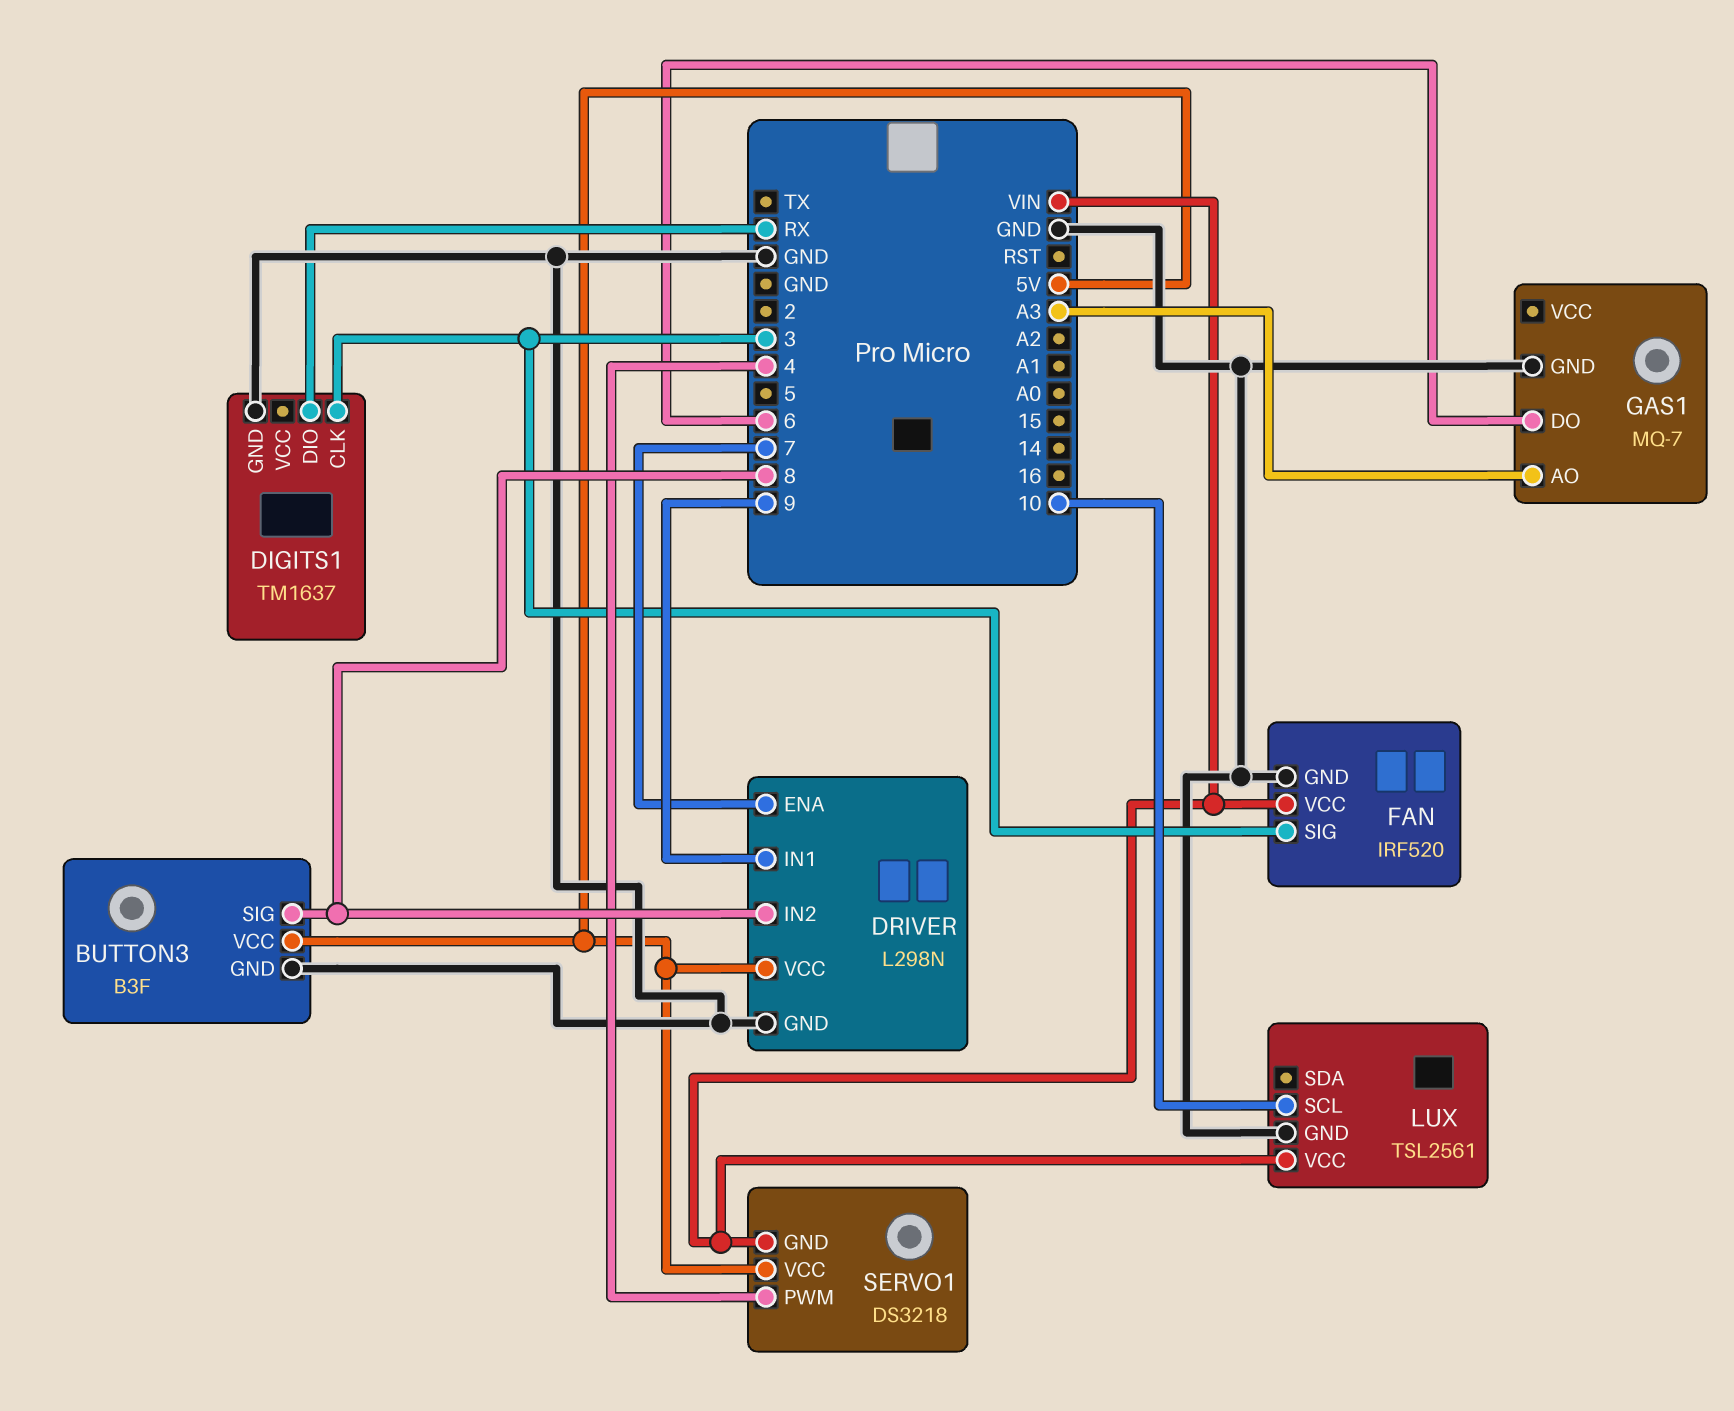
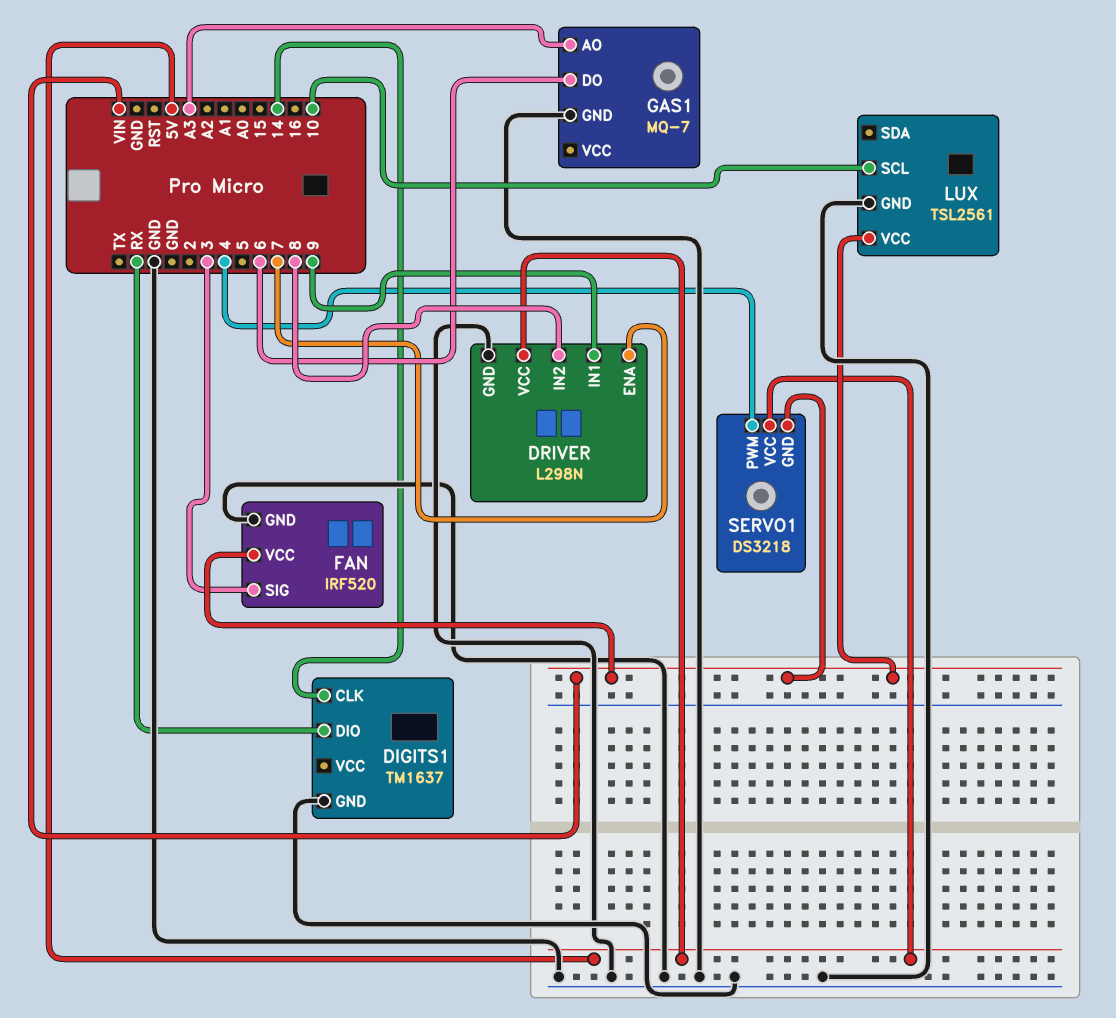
BUTTON3: B3F -> none
BUTTON3 pin GND: GND -> none
BUTTON3 pin SIG: 8 -> none
BUTTON3 pin VCC: 5V -> none
DIGITS1 pin CLK: 3 -> 14

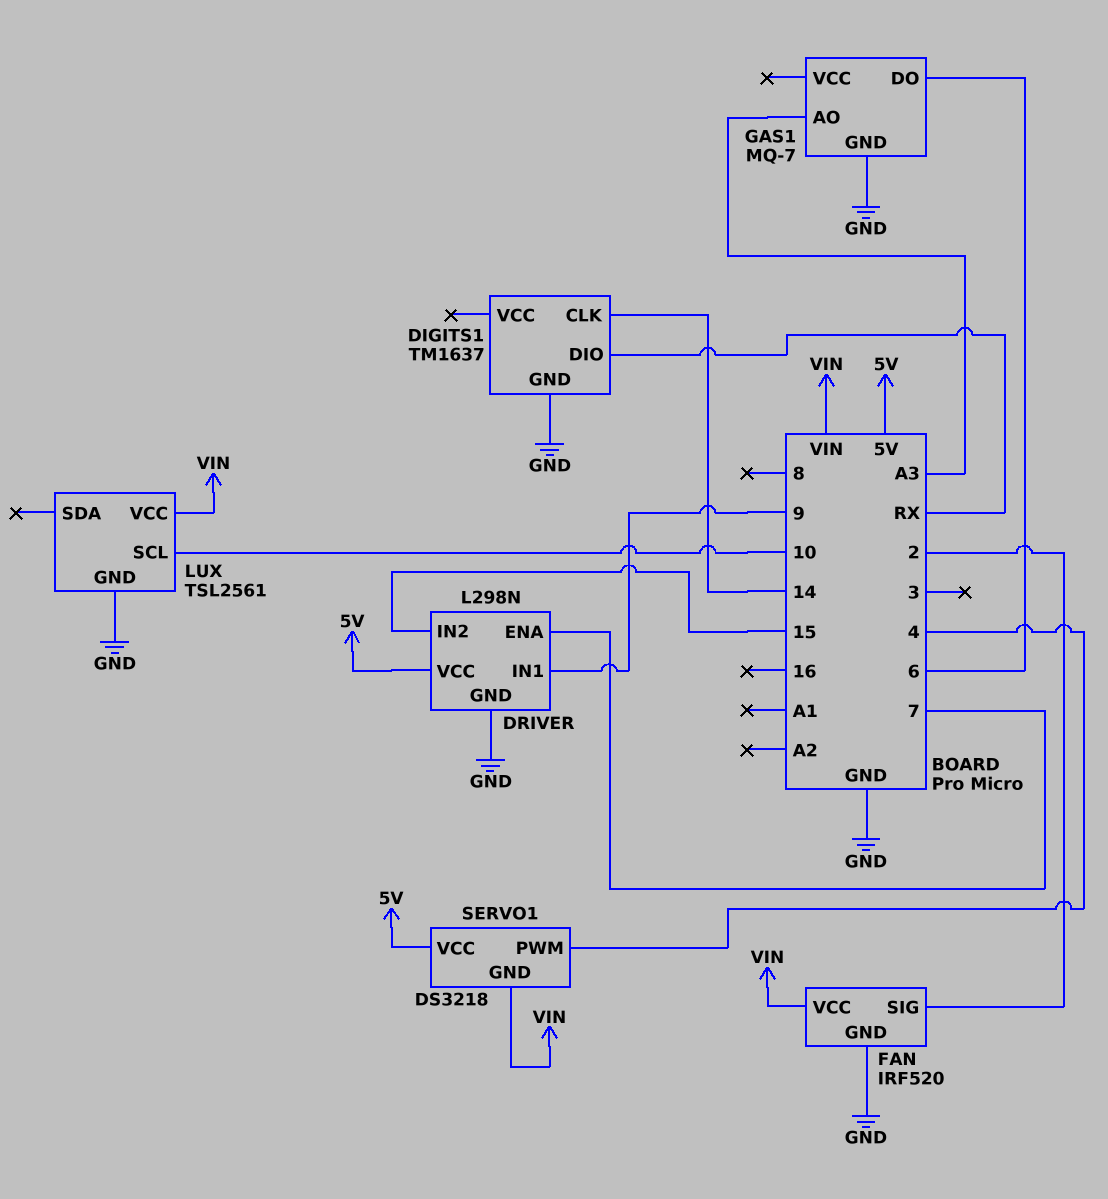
DRIVER pin IN2: 8 -> 15
FAN pin SIG: 3 -> 2

